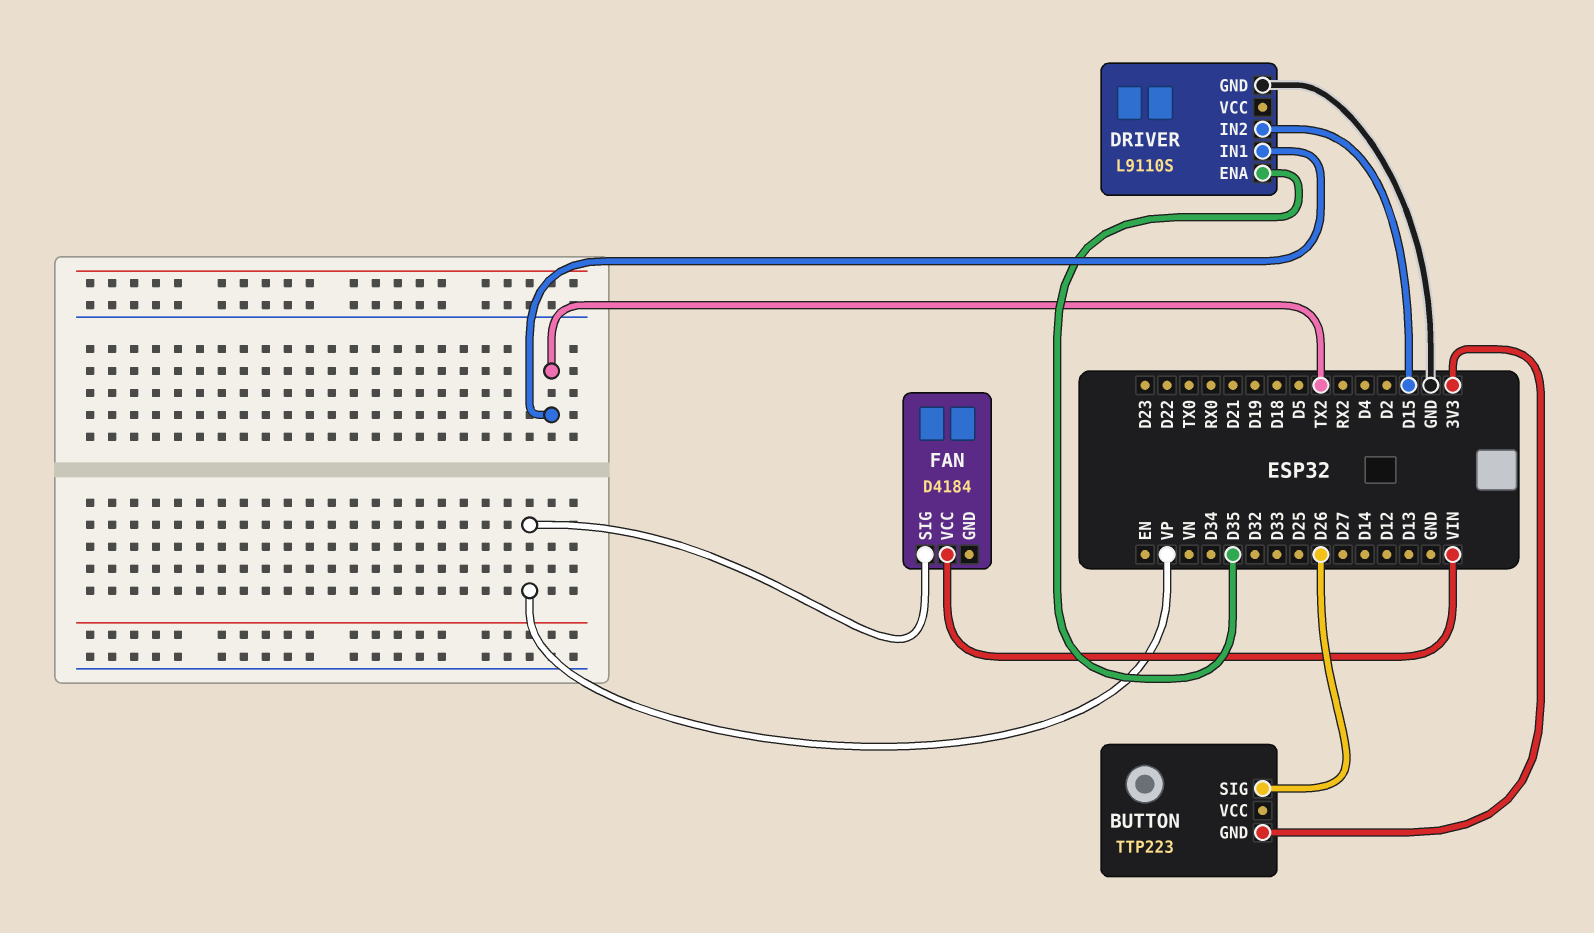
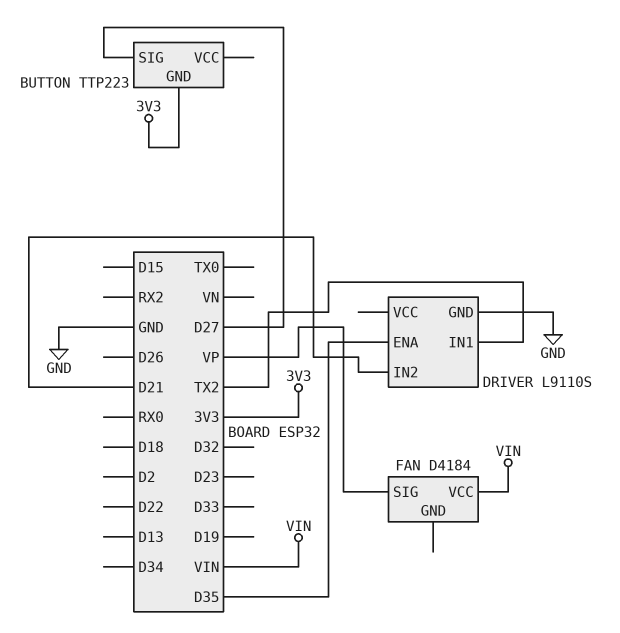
BUTTON pin SIG: D26 -> D27
DRIVER pin IN2: D15 -> D21

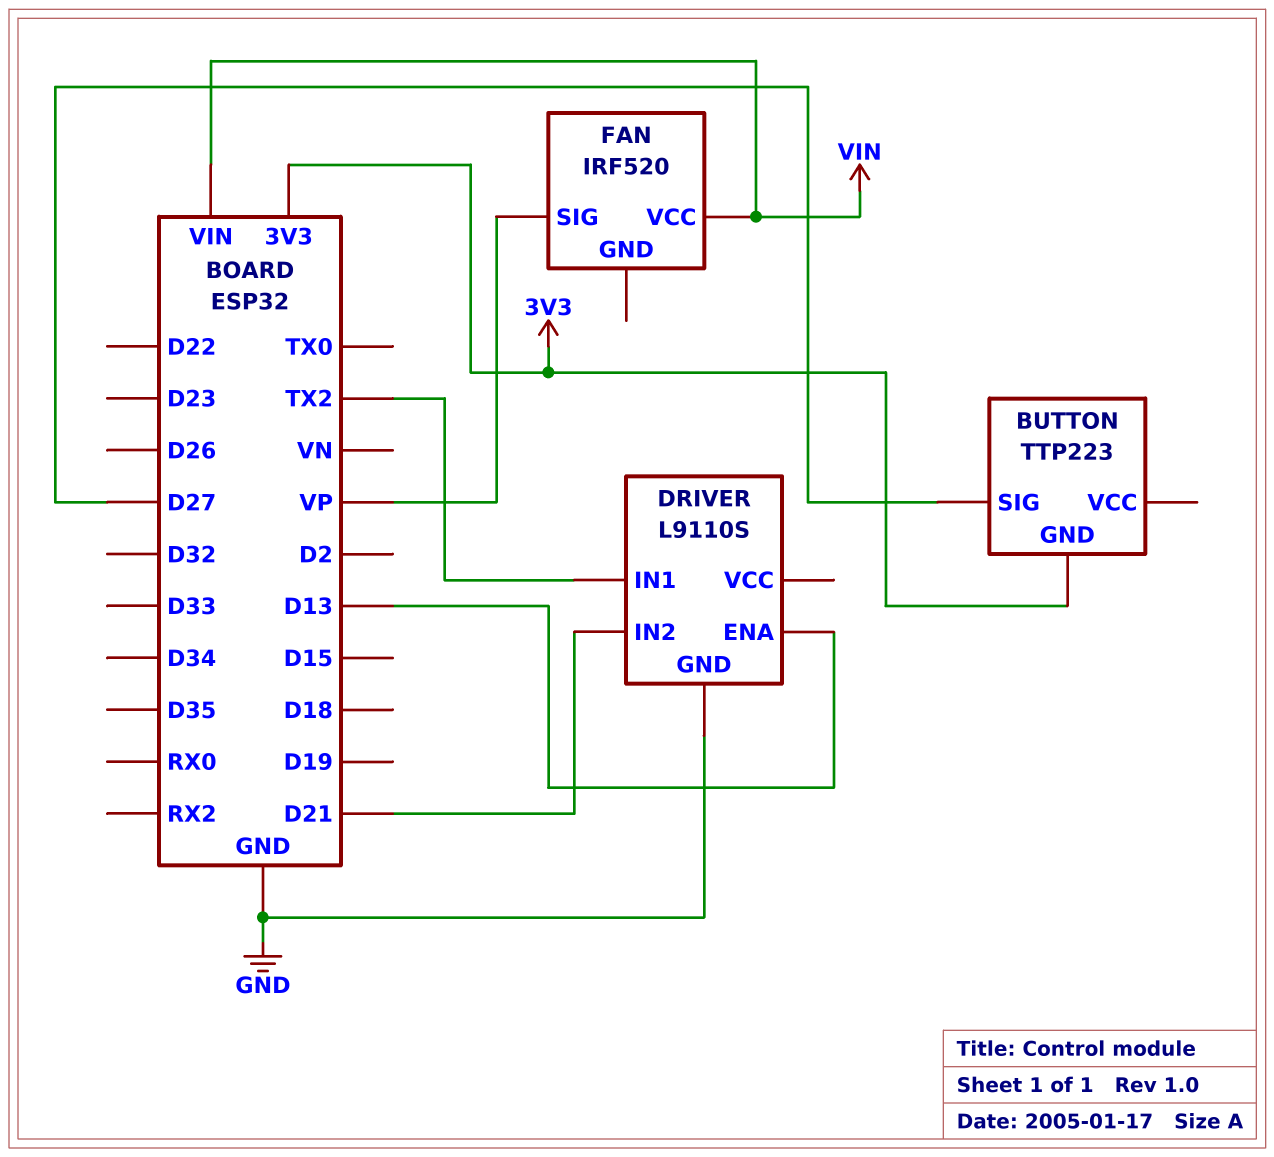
DRIVER pin ENA: D35 -> D13
FAN: D4184 -> IRF520

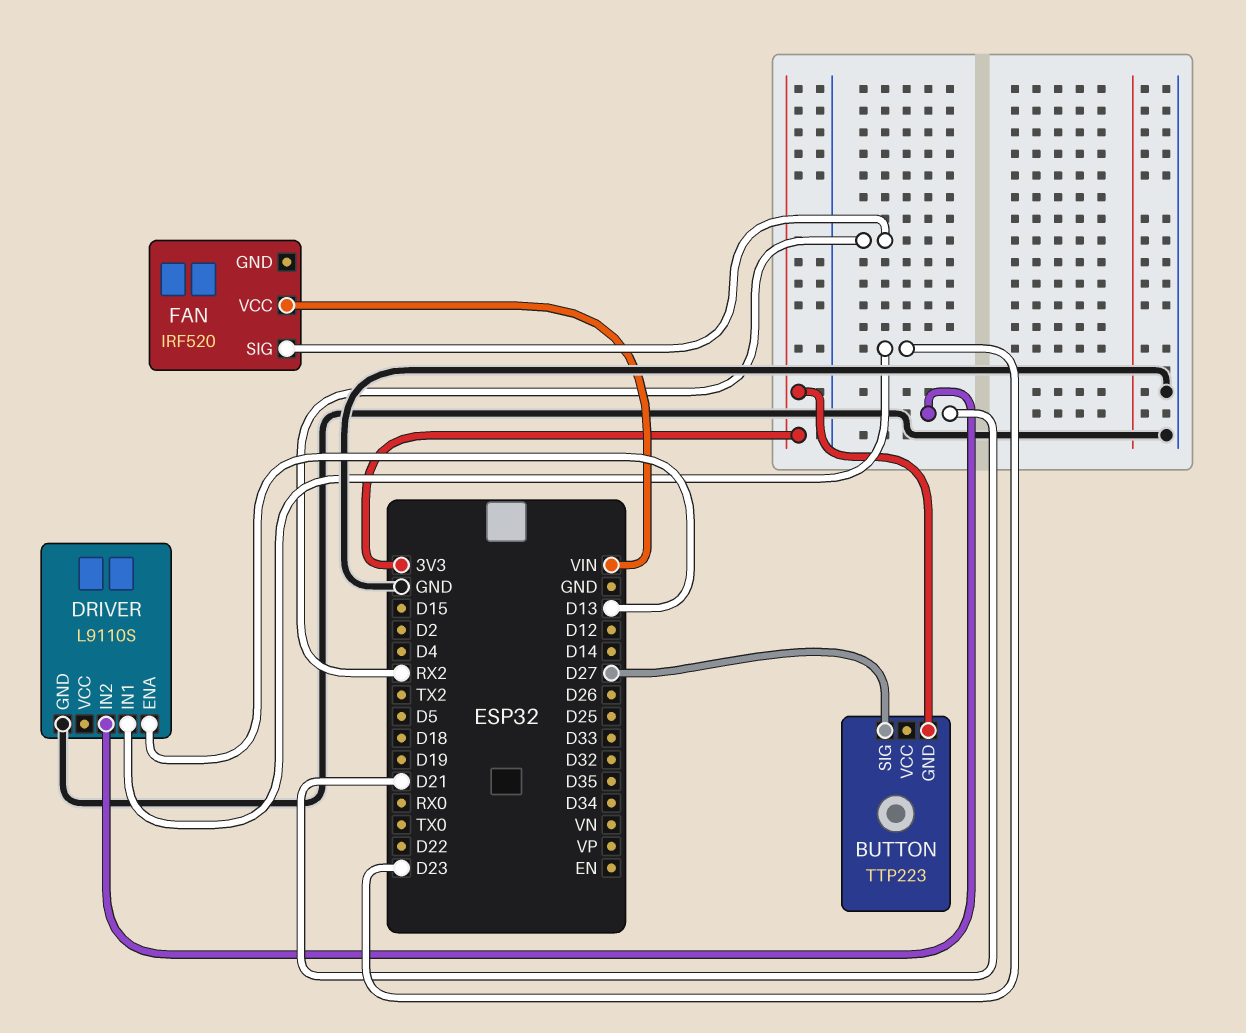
DRIVER pin IN1: TX2 -> D23
FAN pin SIG: VP -> RX2

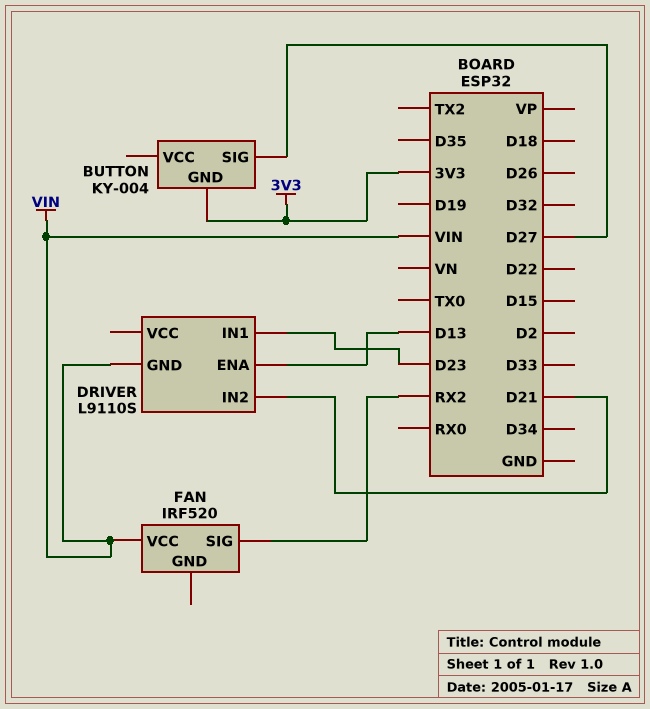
BUTTON: TTP223 -> KY-004
DRIVER pin GND: GND -> VIN

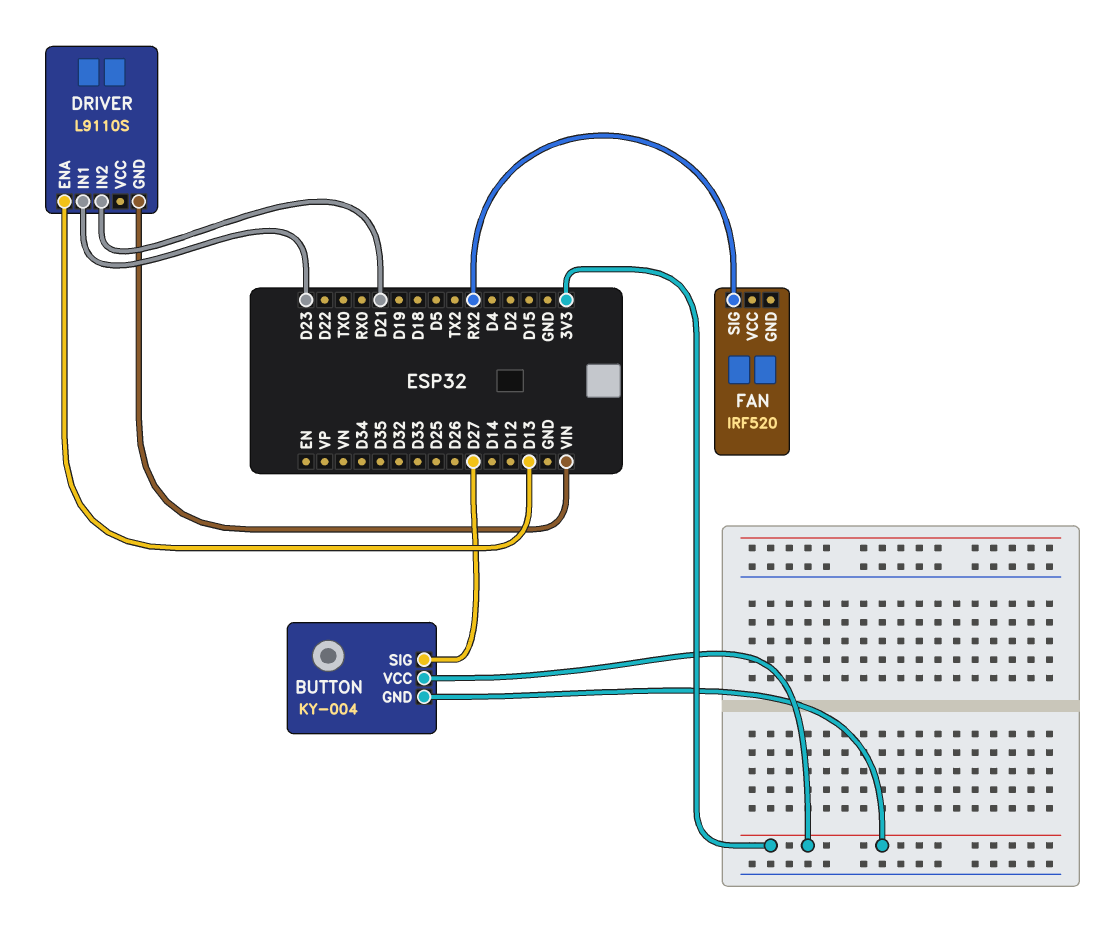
BUTTON pin VCC: none -> 3V3
FAN pin VCC: VIN -> none

